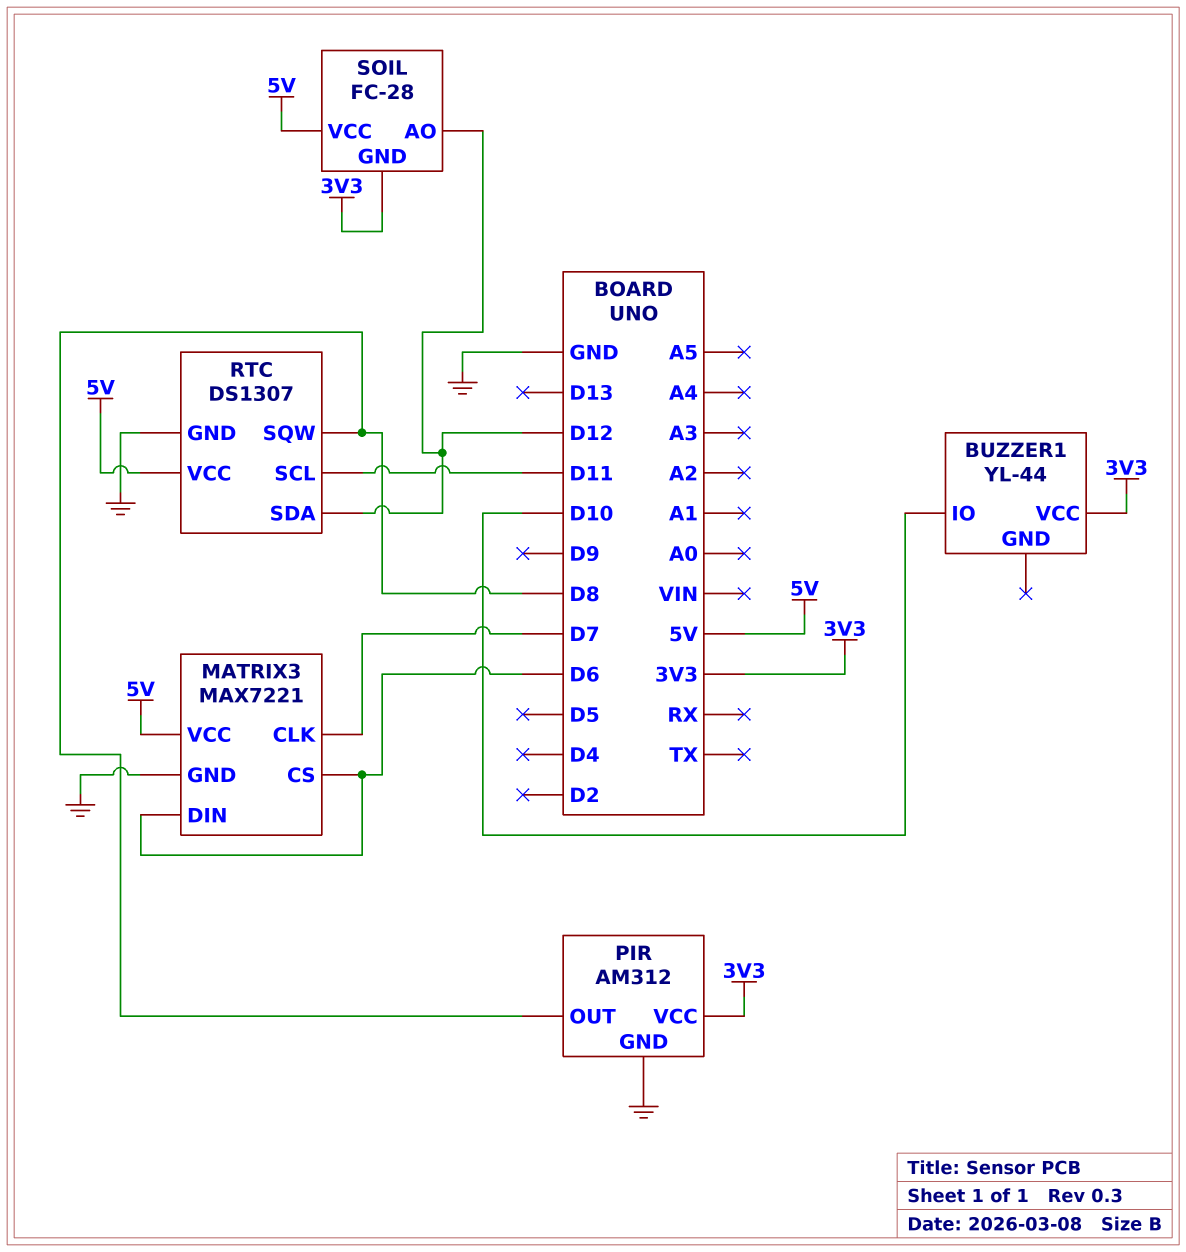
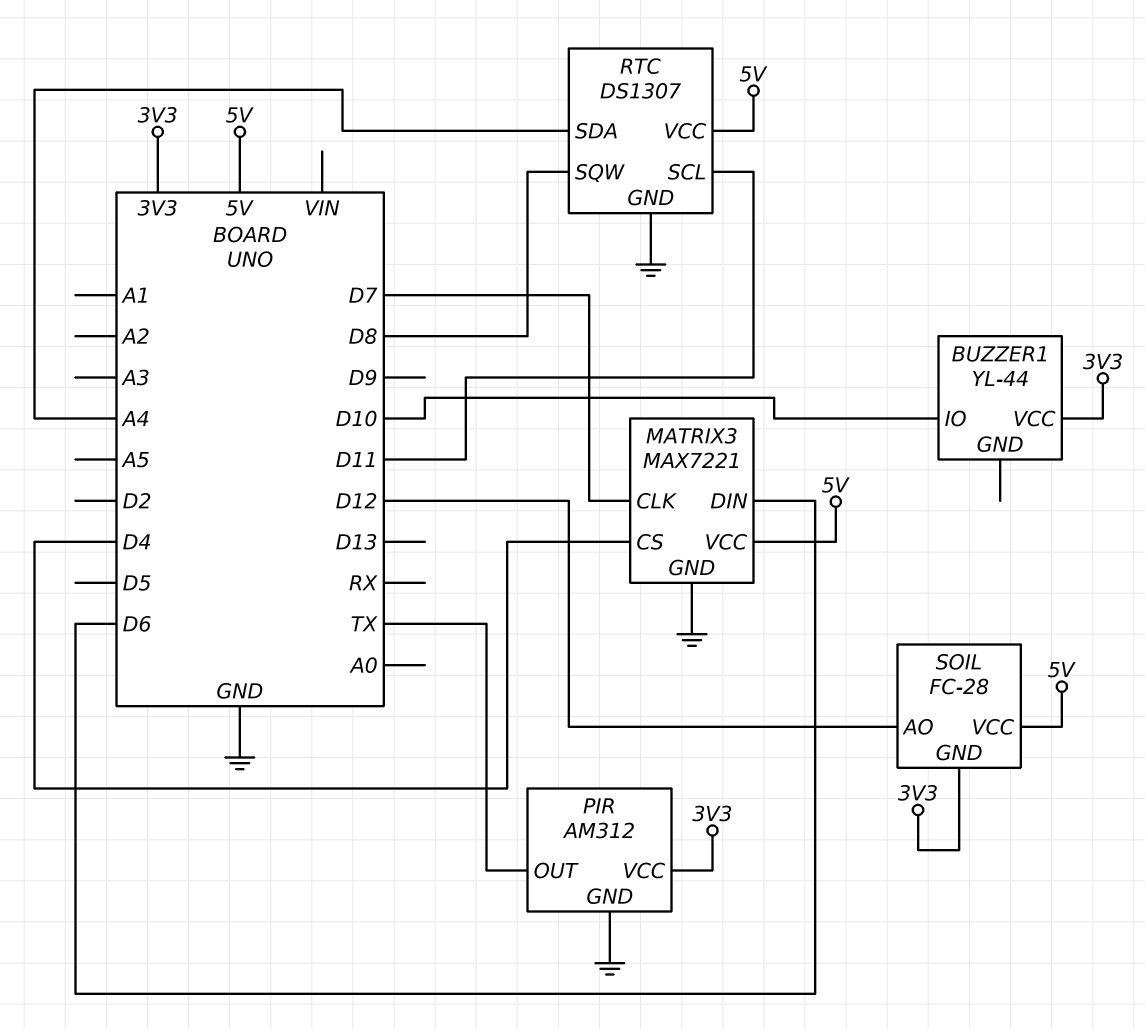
MATRIX3 pin CS: D6 -> D4
PIR pin OUT: D8 -> TX
RTC pin SDA: D12 -> A4

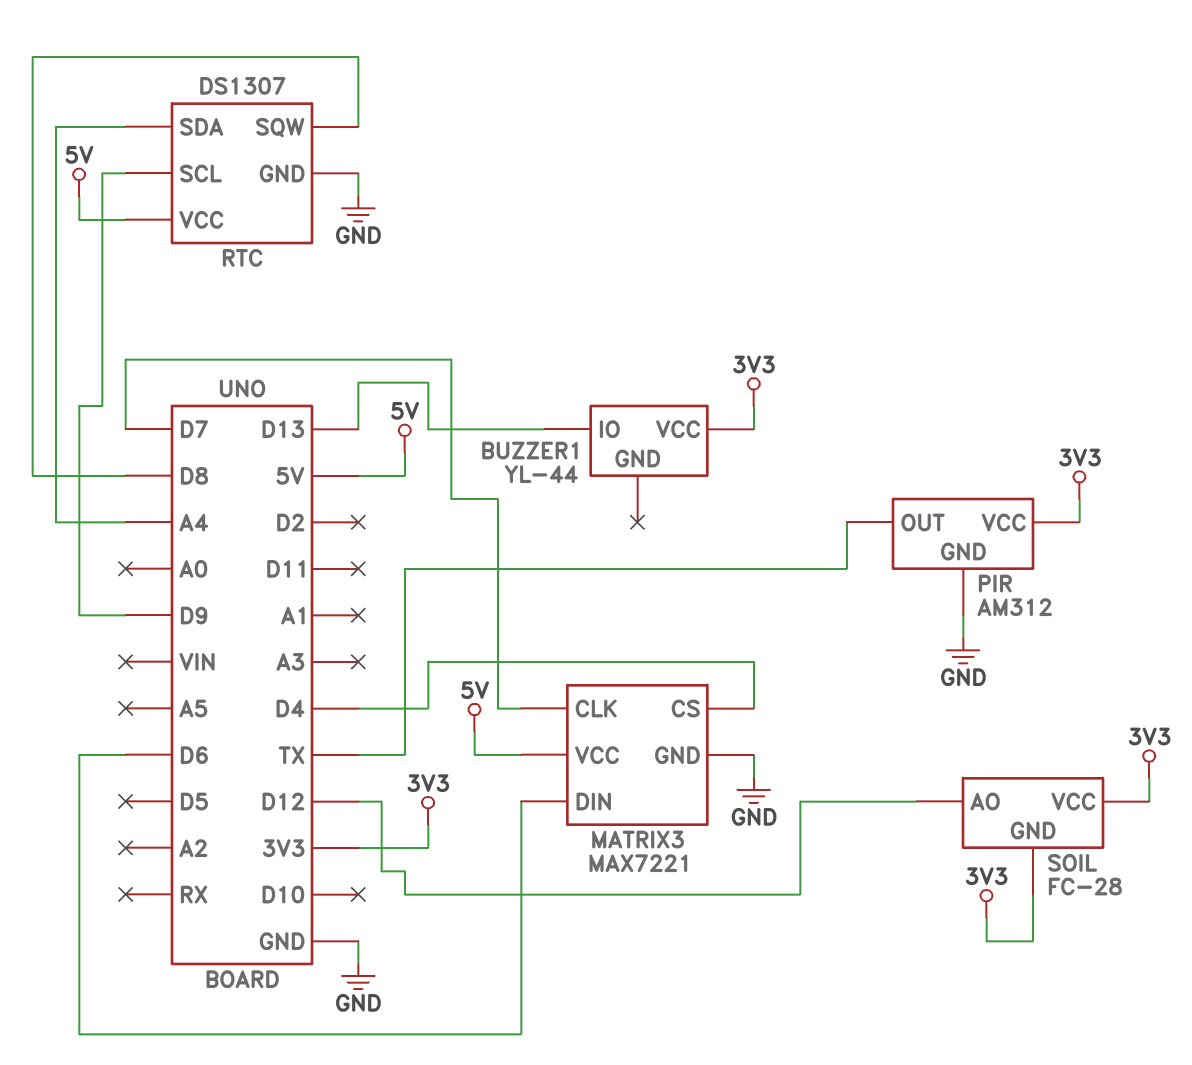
BUZZER1 pin IO: D10 -> D13
RTC pin SCL: D11 -> D9
SOIL pin VCC: 5V -> 3V3

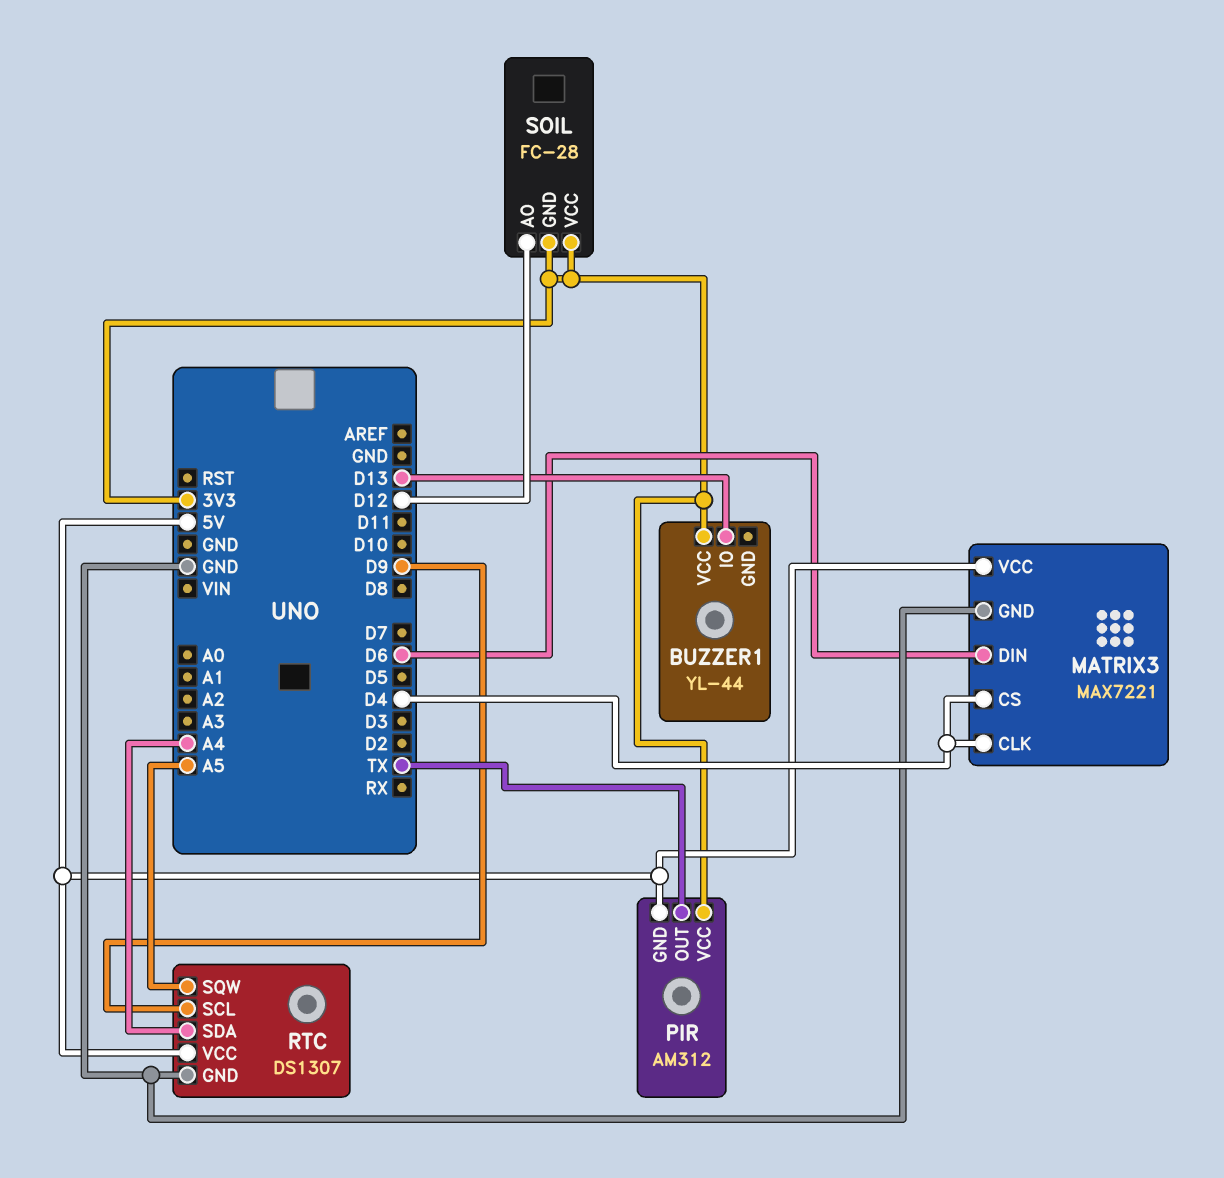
MATRIX3 pin CLK: D7 -> D4
PIR pin GND: GND -> 5V
RTC pin SQW: D8 -> A5

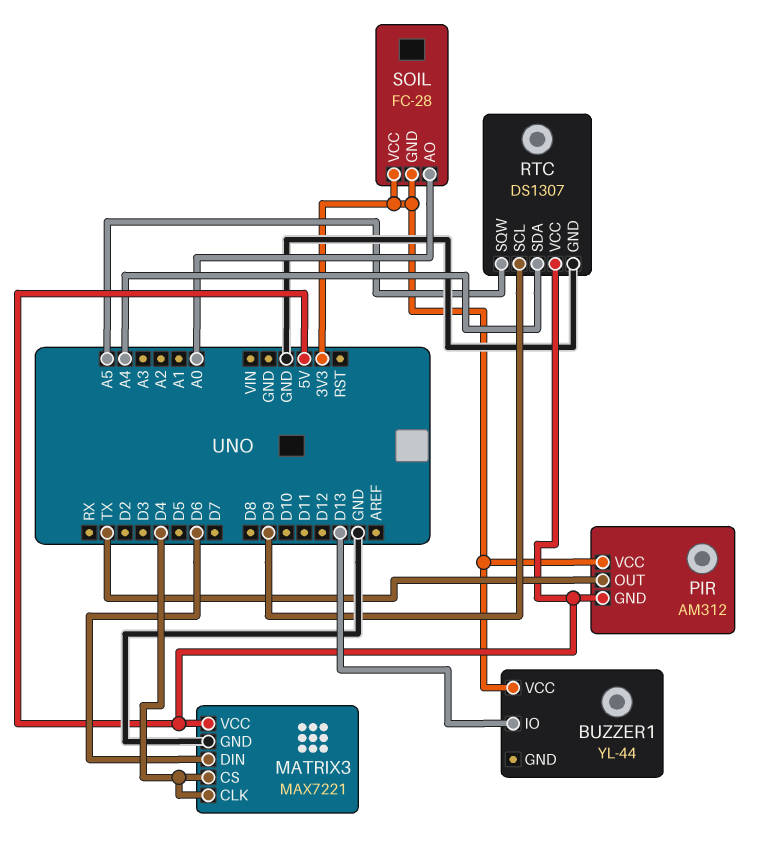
SOIL pin AO: D12 -> A0

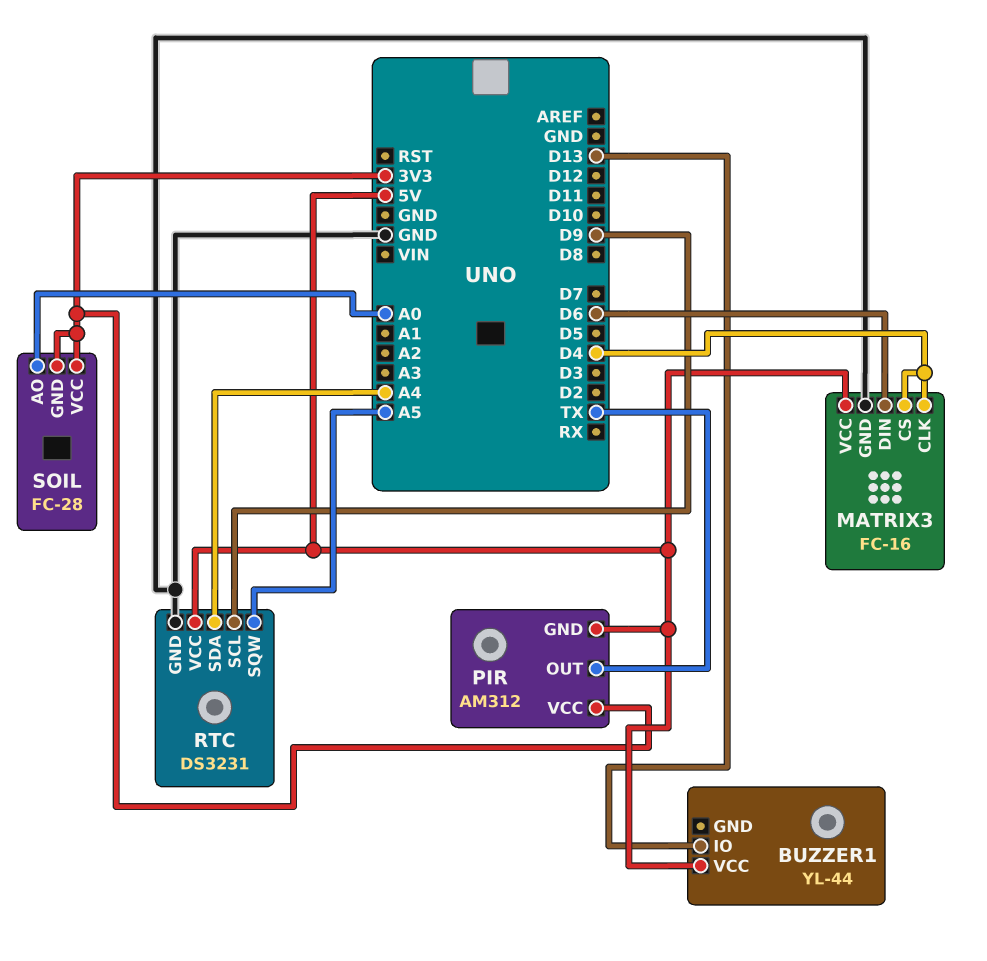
BUZZER1 pin VCC: 3V3 -> 5V
MATRIX3: MAX7221 -> FC-16
RTC: DS1307 -> DS3231

